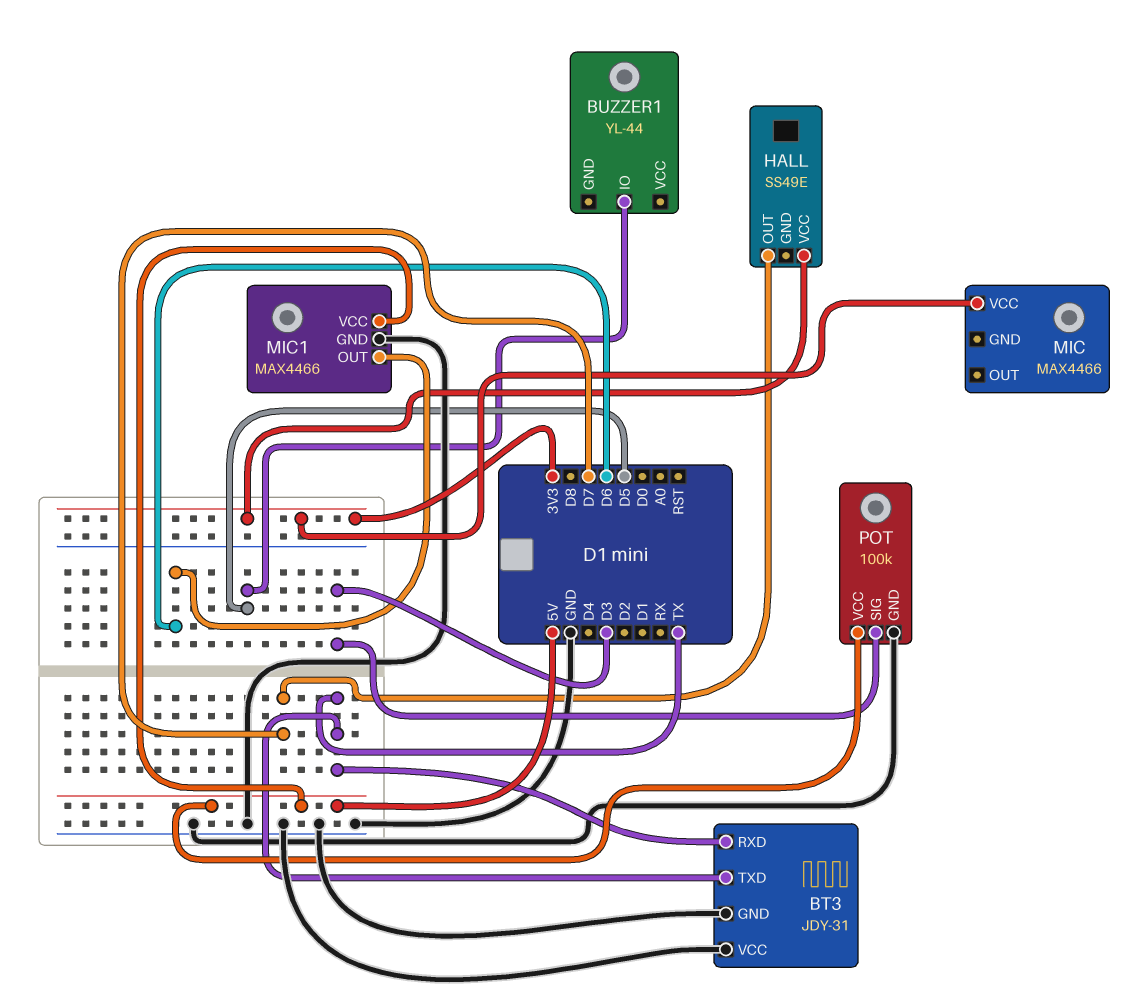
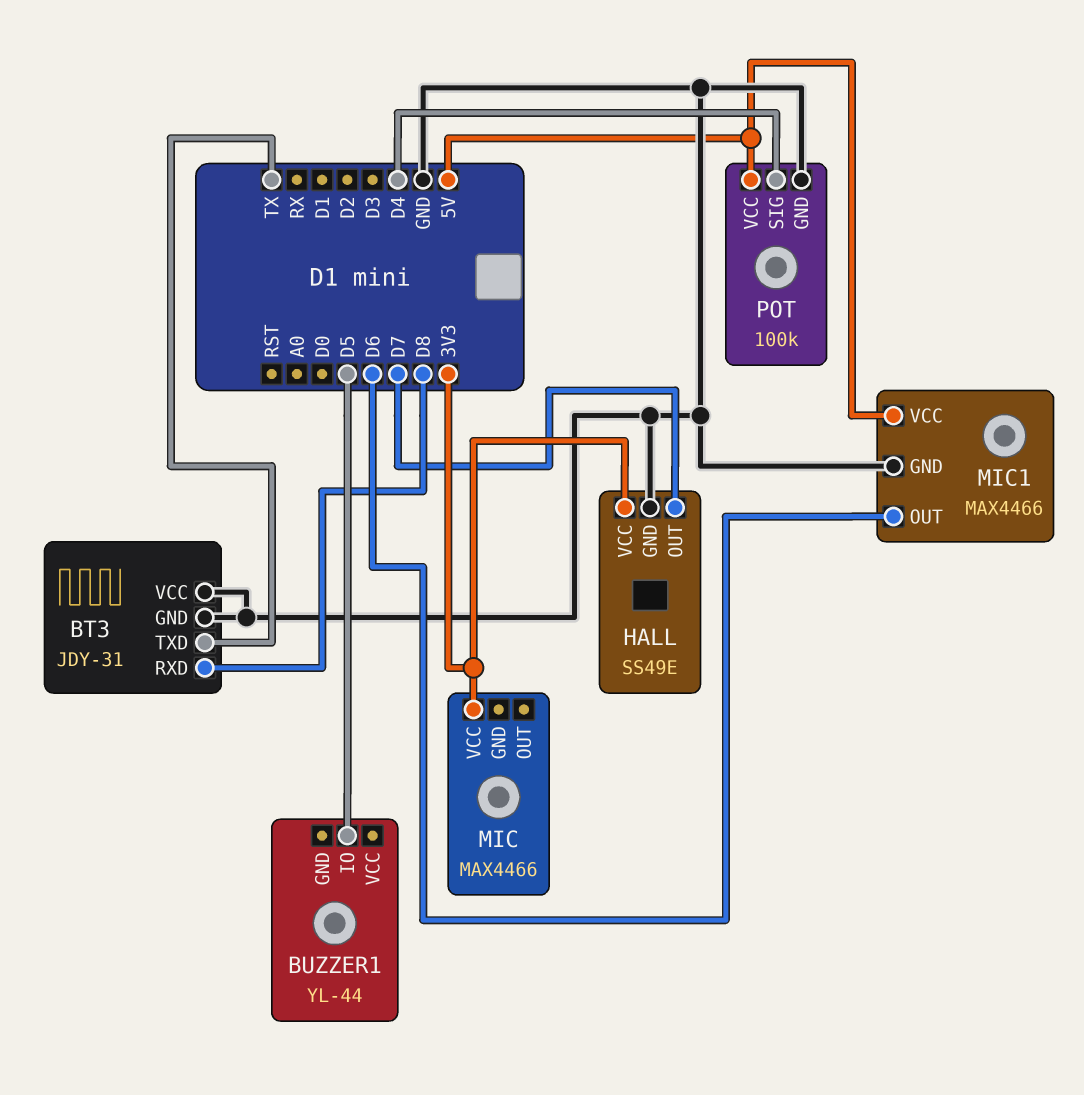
BT3 pin RXD: TX -> D8
HALL pin GND: none -> GND
POT pin SIG: D3 -> D4

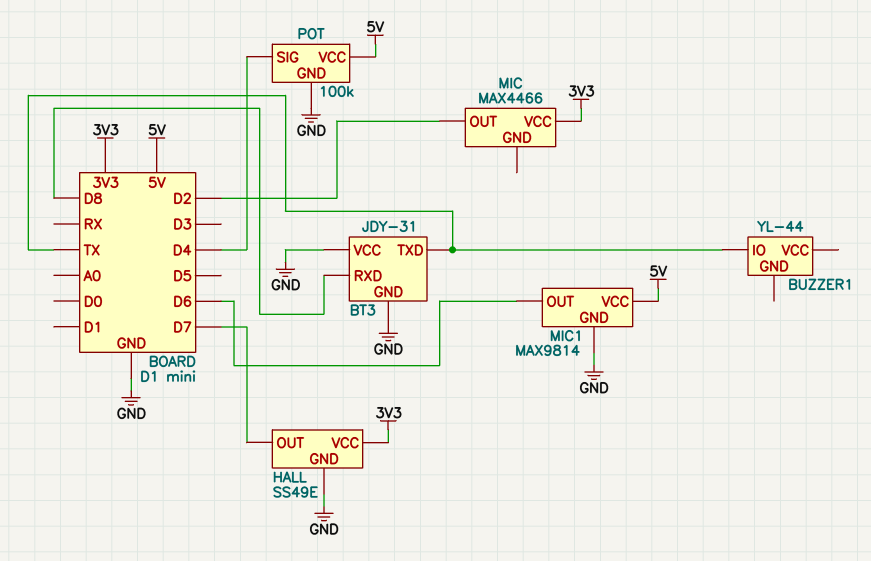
BUZZER1 pin IO: D5 -> TX
MIC pin OUT: none -> D2
MIC1: MAX4466 -> MAX9814

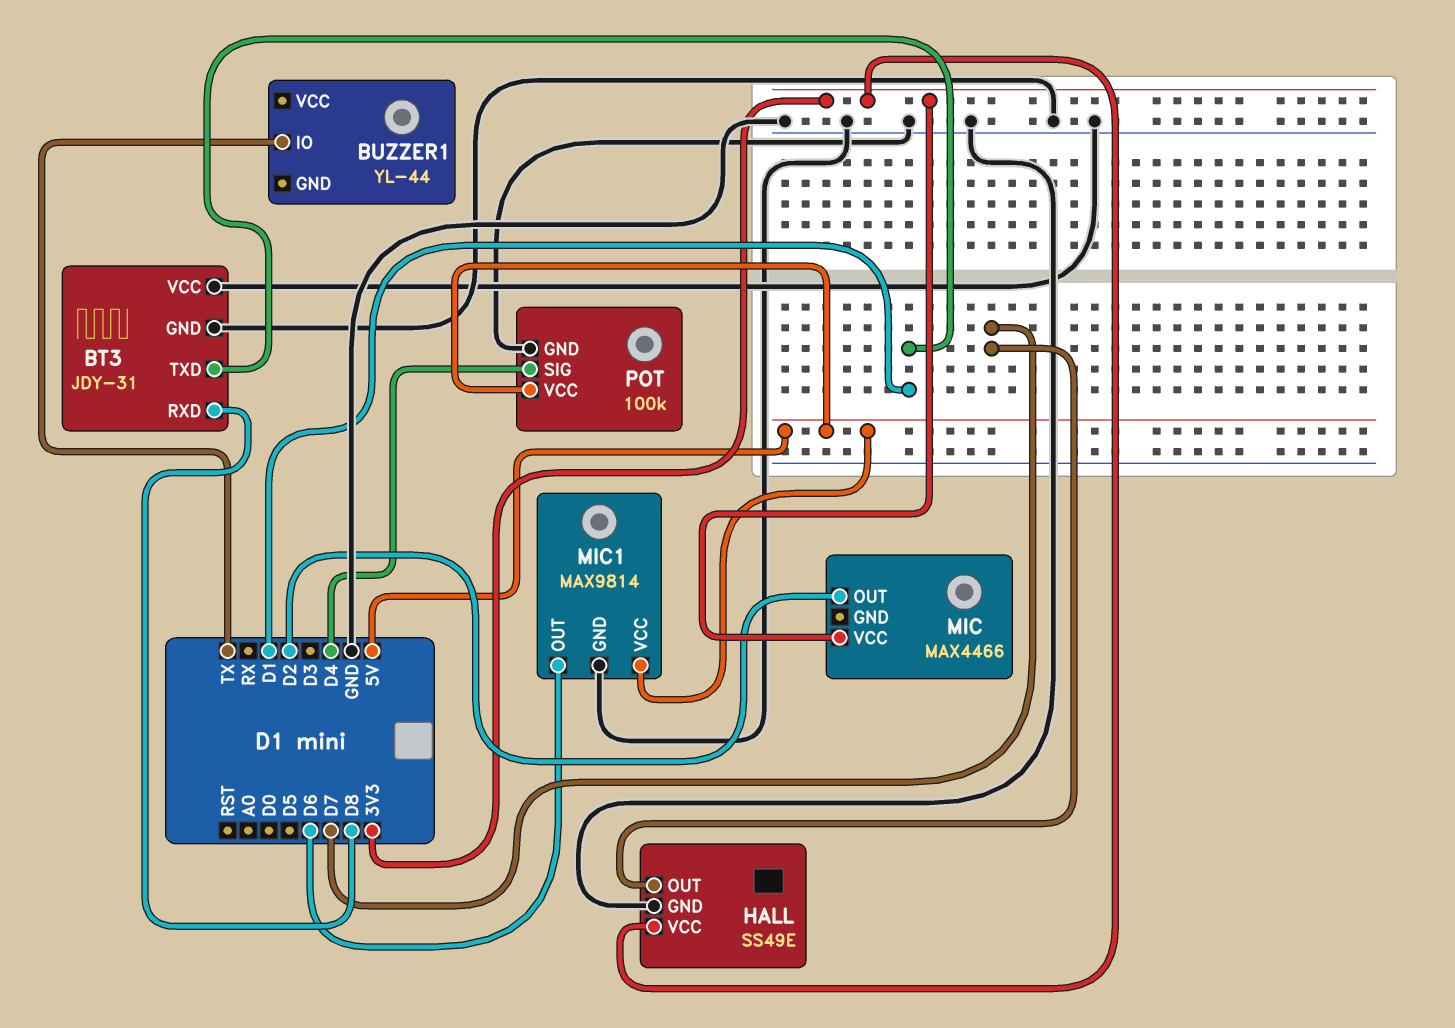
BT3 pin TXD: TX -> D1

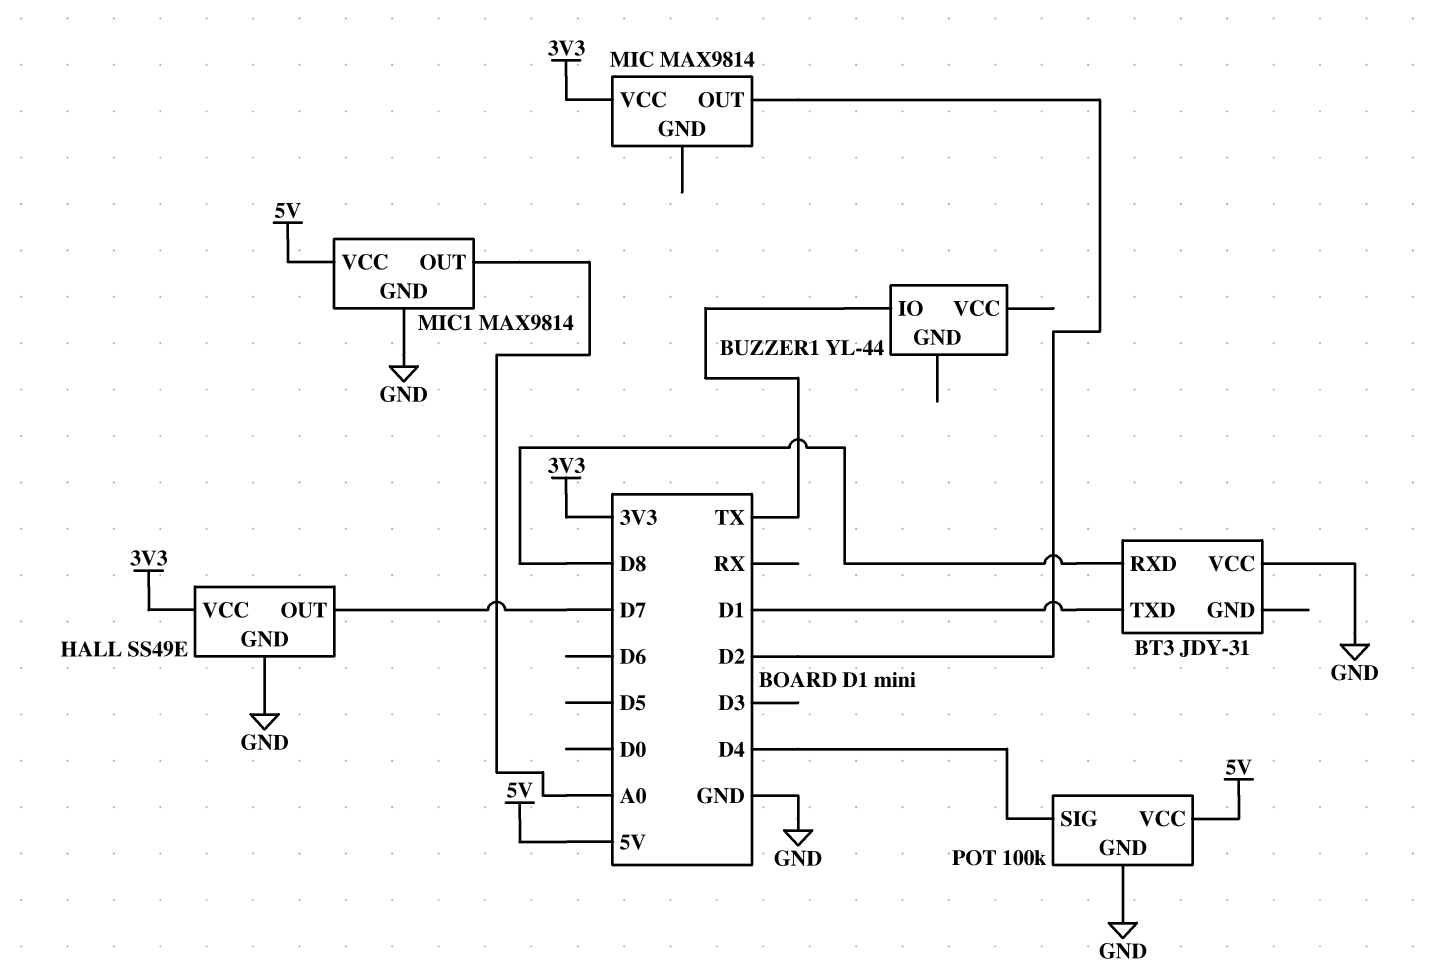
BT3 pin GND: GND -> none
MIC: MAX4466 -> MAX9814
MIC1 pin OUT: D6 -> A0

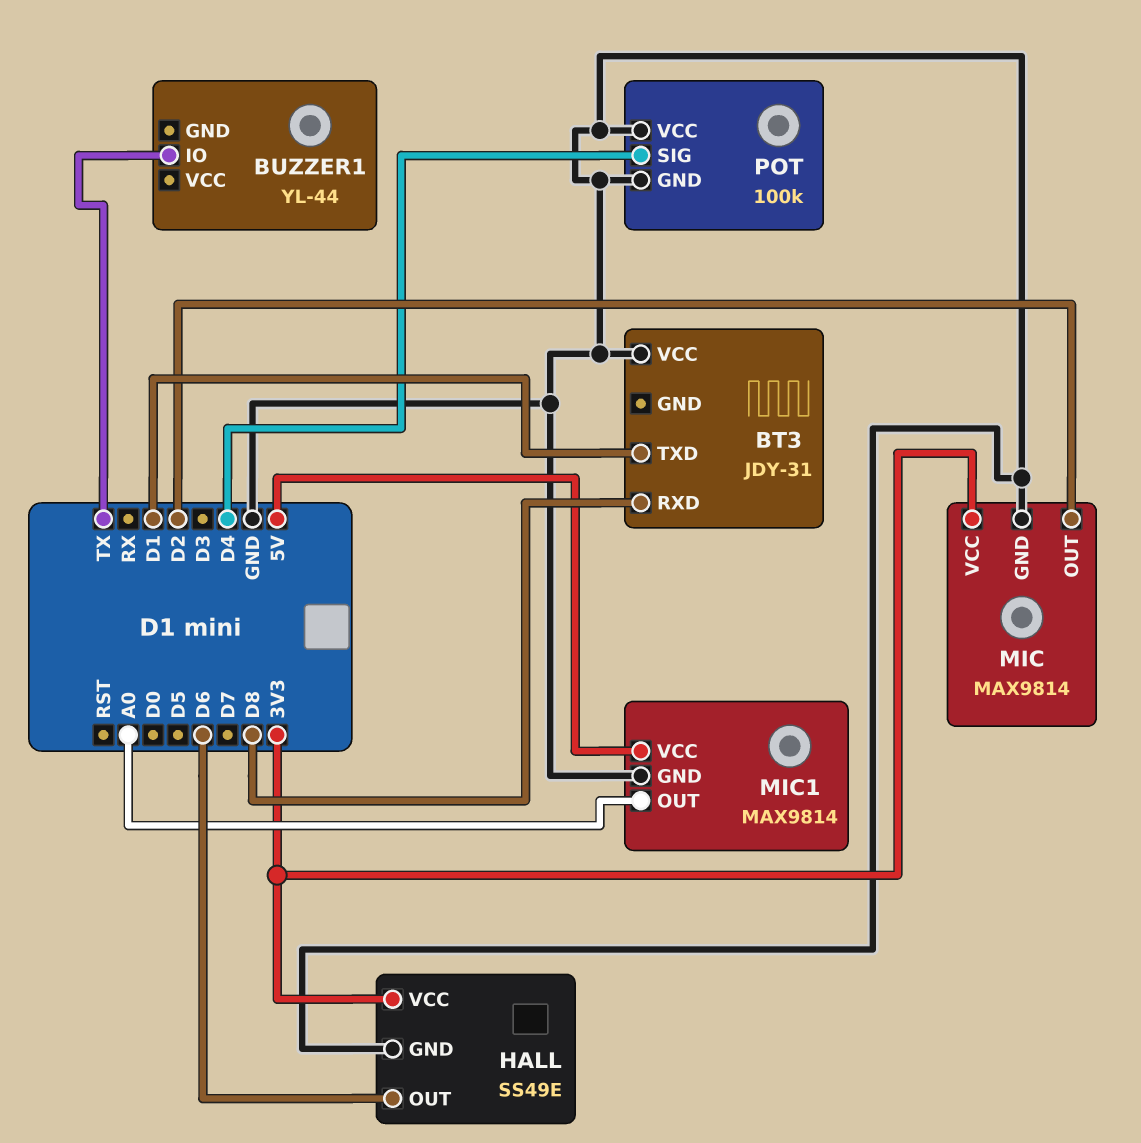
HALL pin OUT: D7 -> D6
MIC pin GND: none -> GND
POT pin VCC: 5V -> GND

